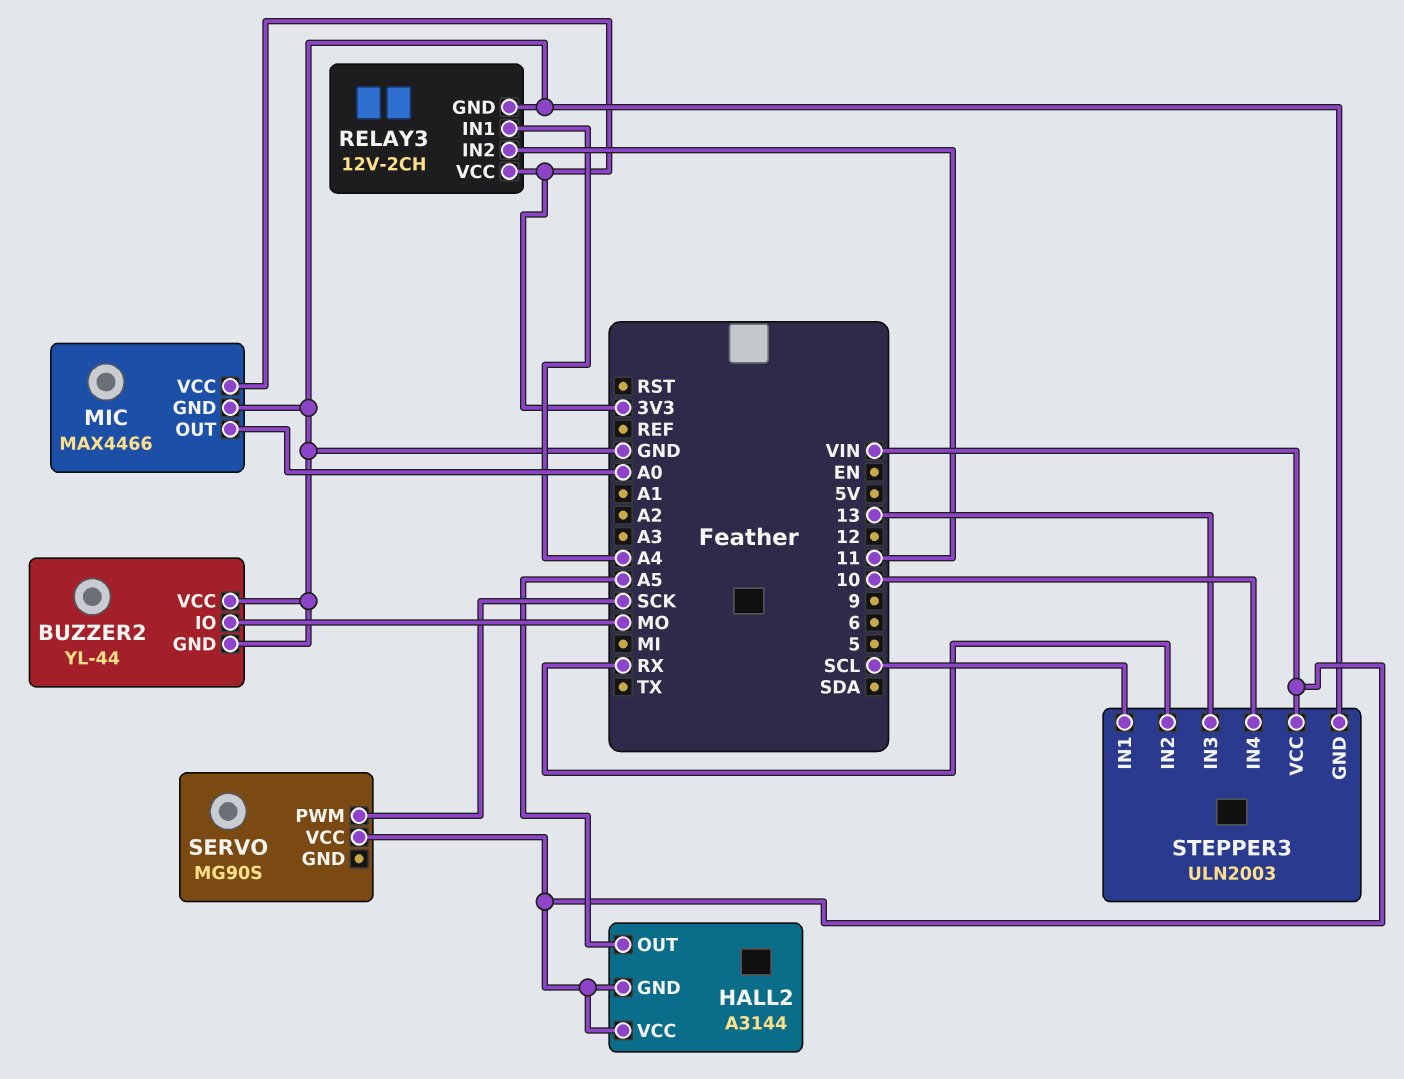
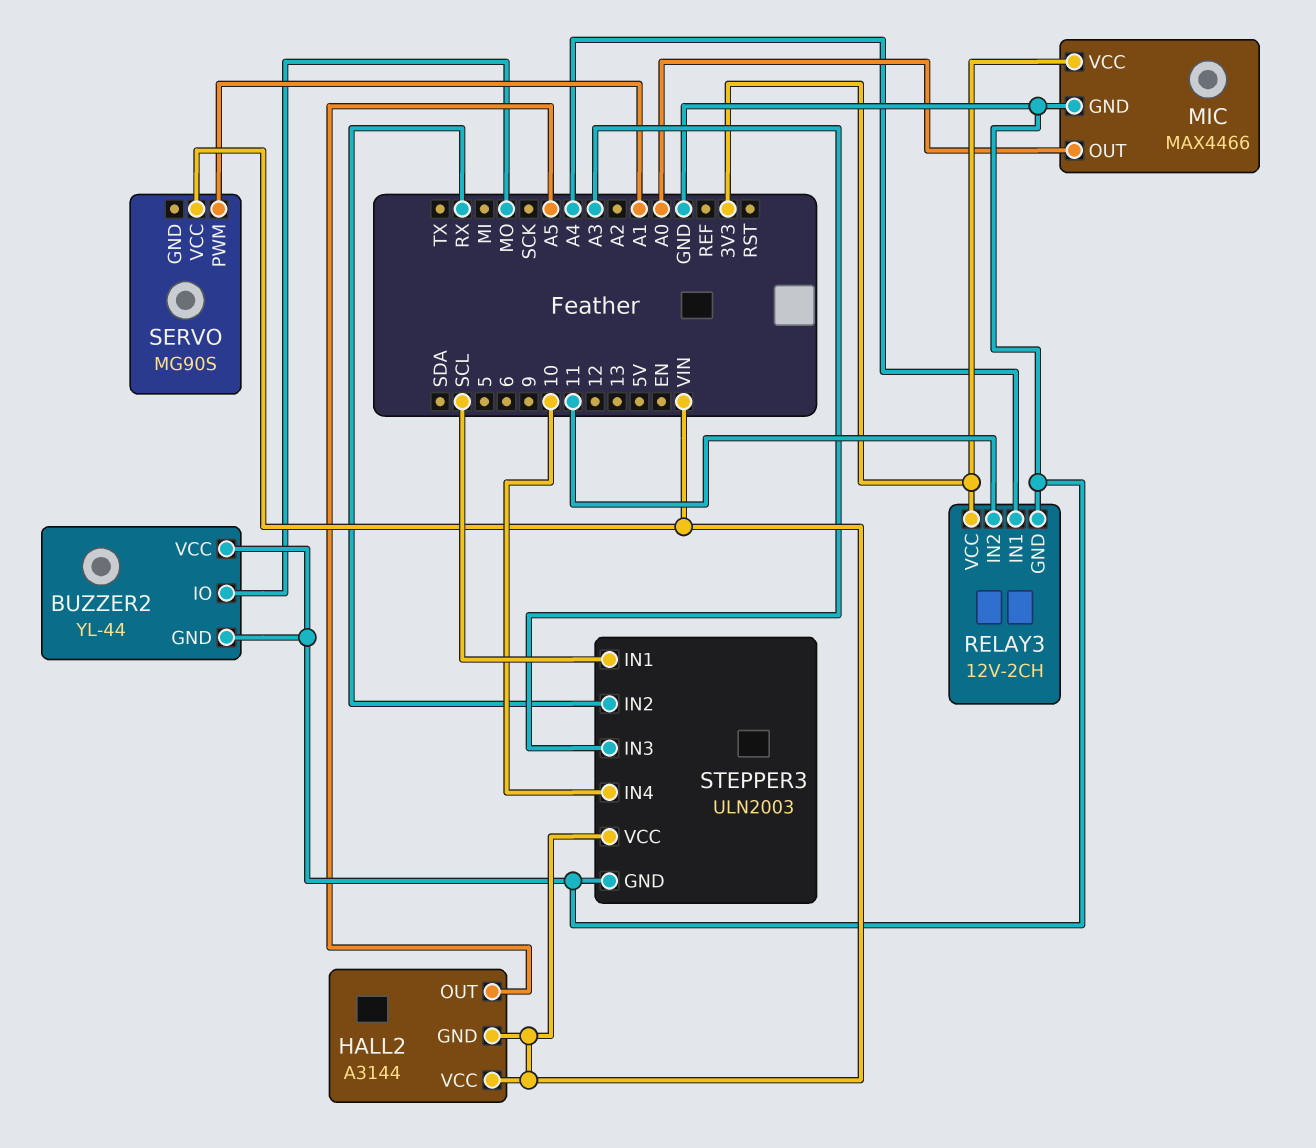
SERVO pin PWM: SCK -> A1
STEPPER3 pin IN3: 13 -> A3

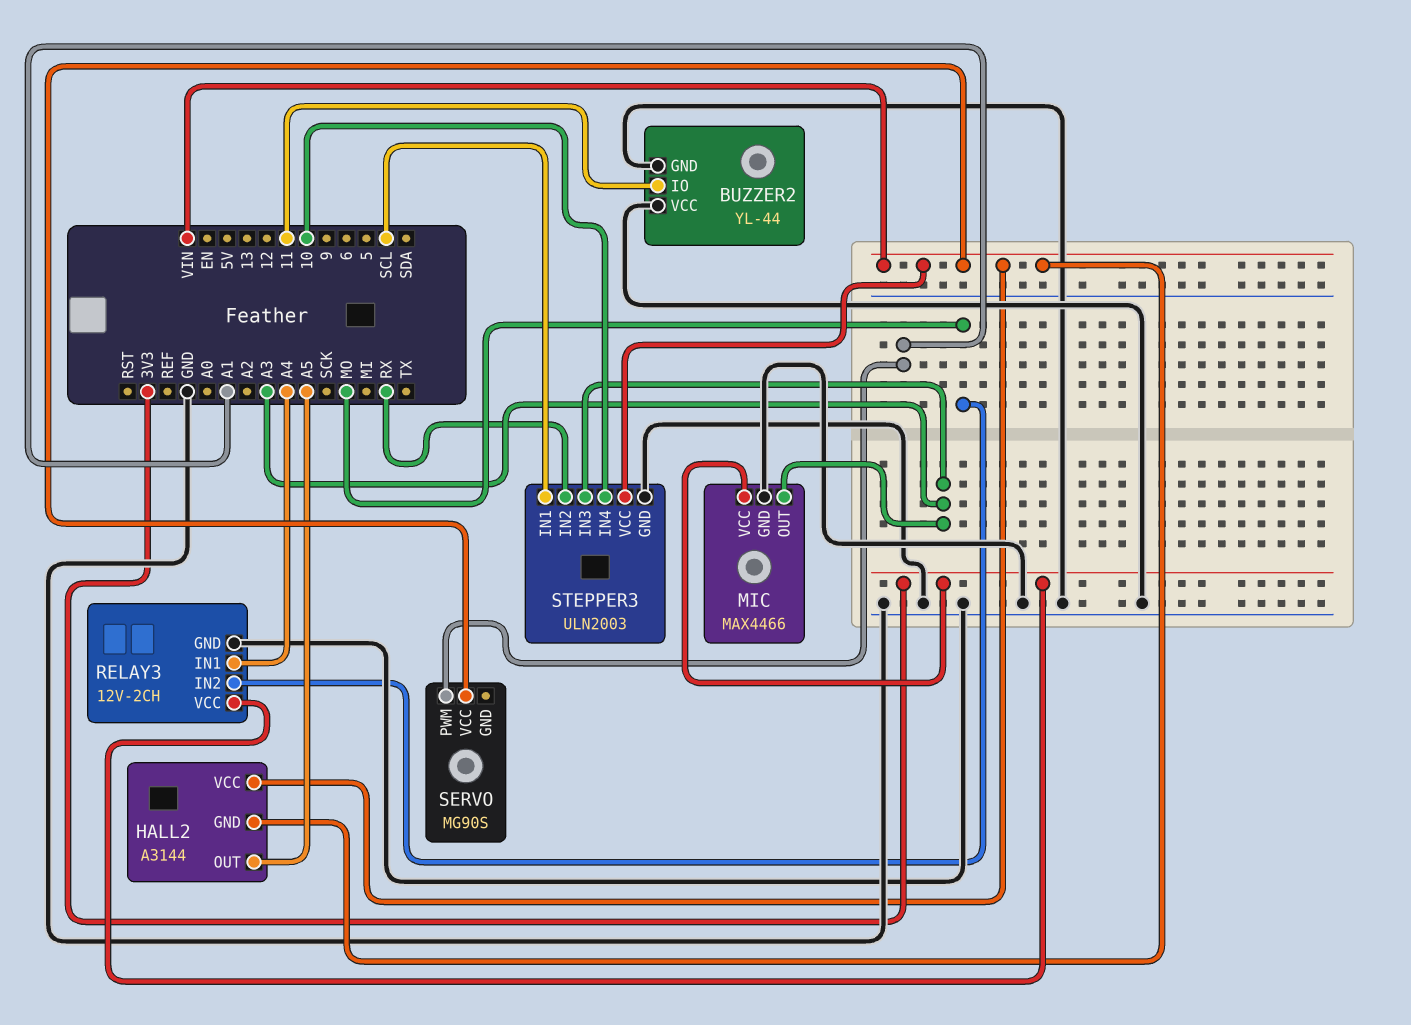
BUZZER2 pin IO: MO -> 11
MIC pin OUT: A0 -> A3
RELAY3 pin IN2: 11 -> MO

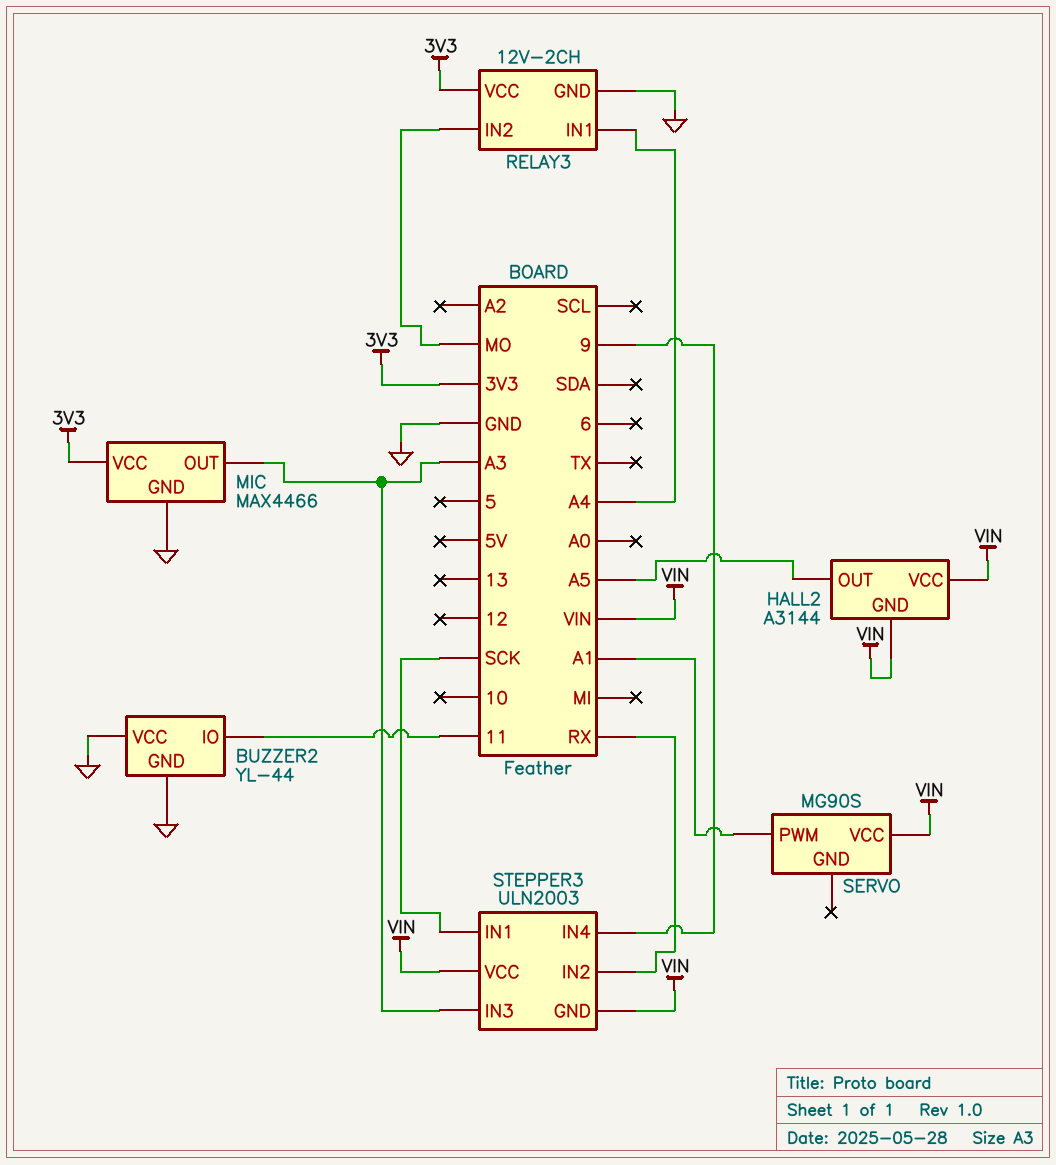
STEPPER3 pin GND: GND -> VIN
STEPPER3 pin IN1: SCL -> SCK
STEPPER3 pin IN4: 10 -> 9

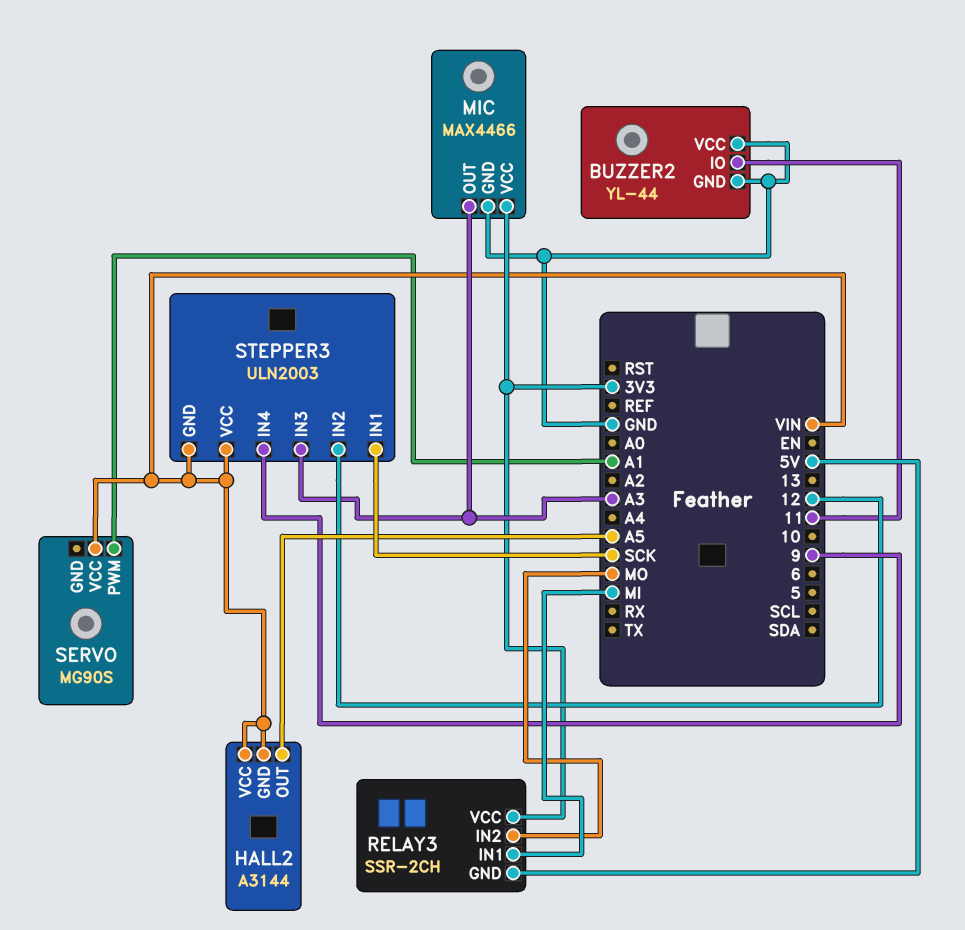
RELAY3: 12V-2CH -> SSR-2CH
RELAY3 pin GND: GND -> 5V
RELAY3 pin IN1: A4 -> MI
STEPPER3 pin IN2: RX -> 12

